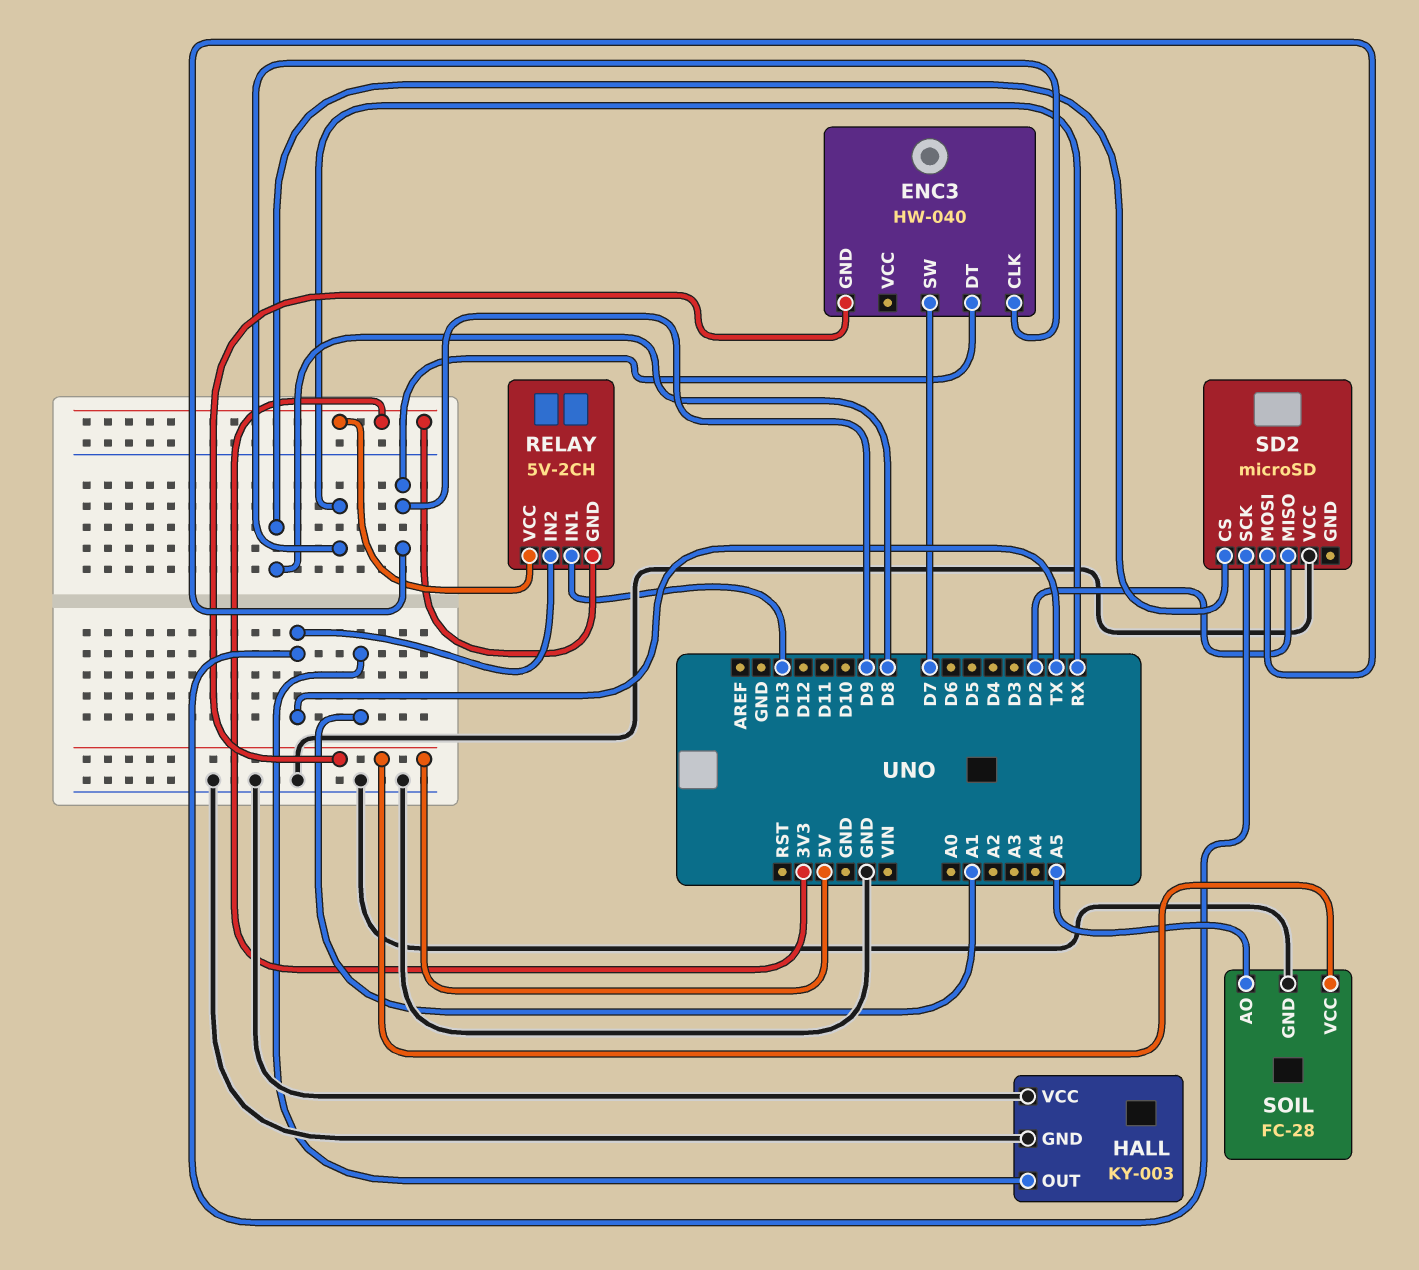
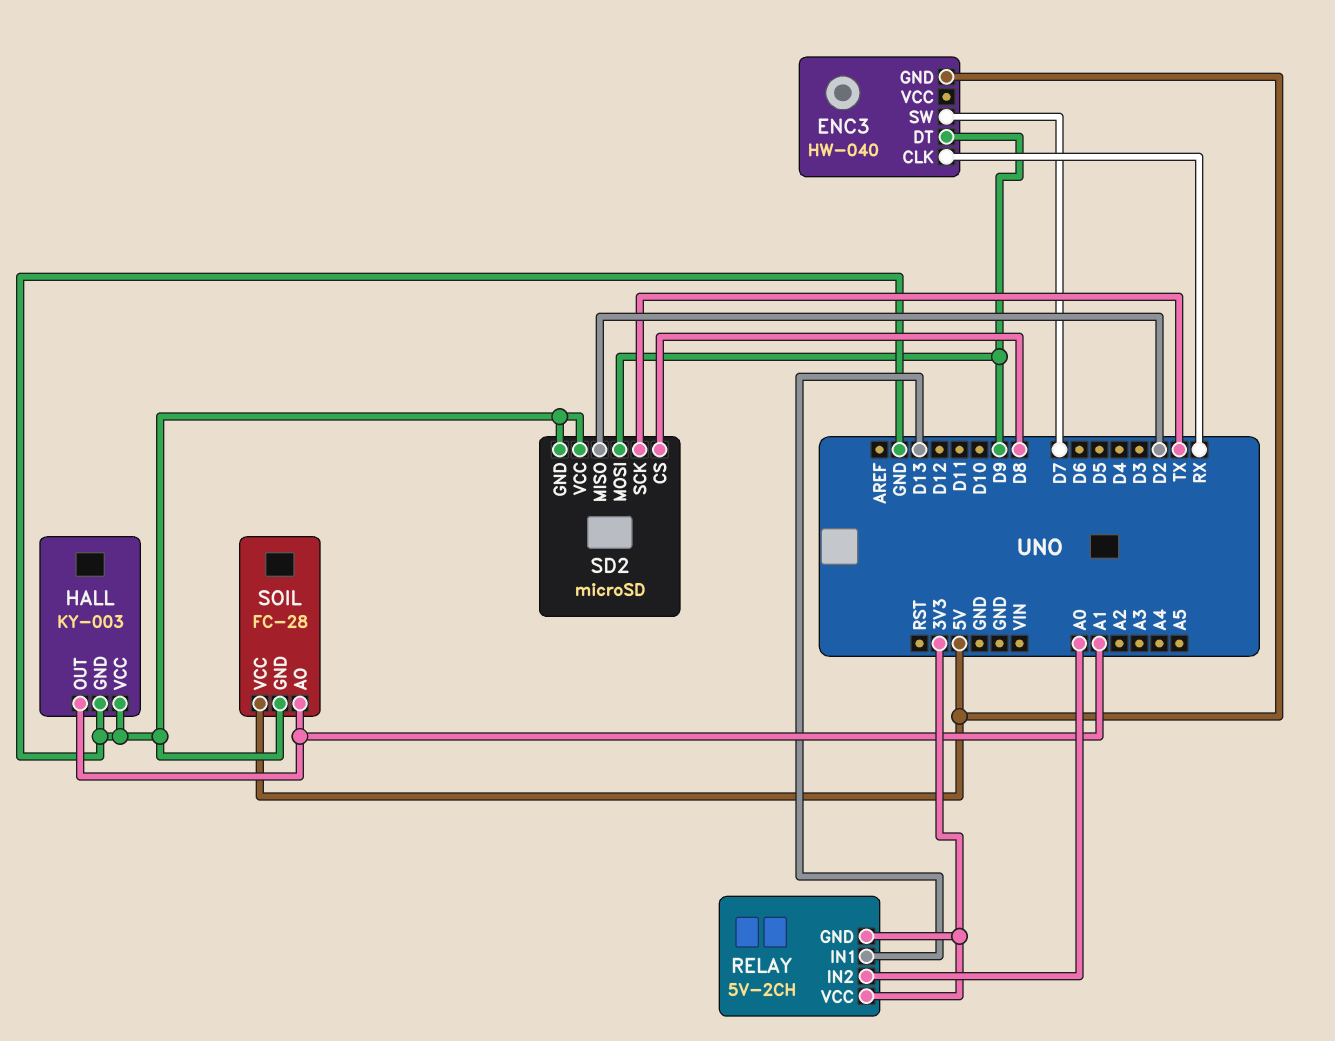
RELAY pin IN2: TX -> A0
SD2 pin GND: none -> GND
SOIL pin AO: A5 -> A1

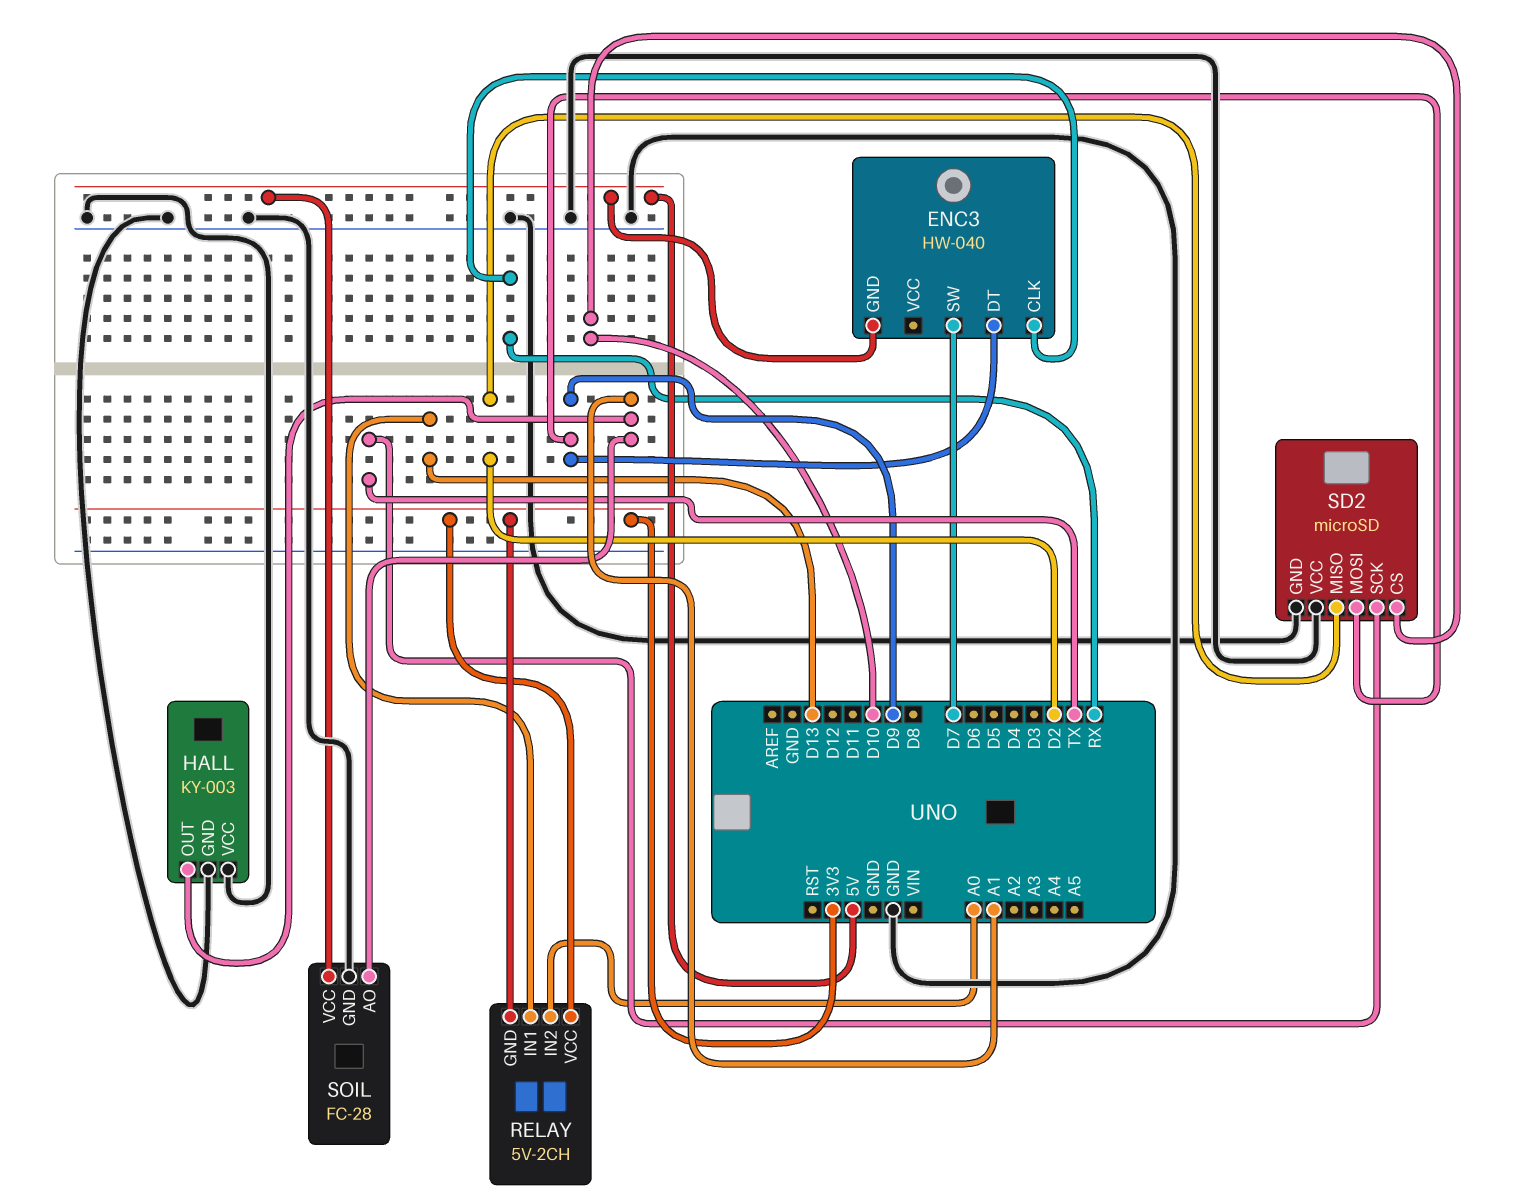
SD2 pin CS: D8 -> D10

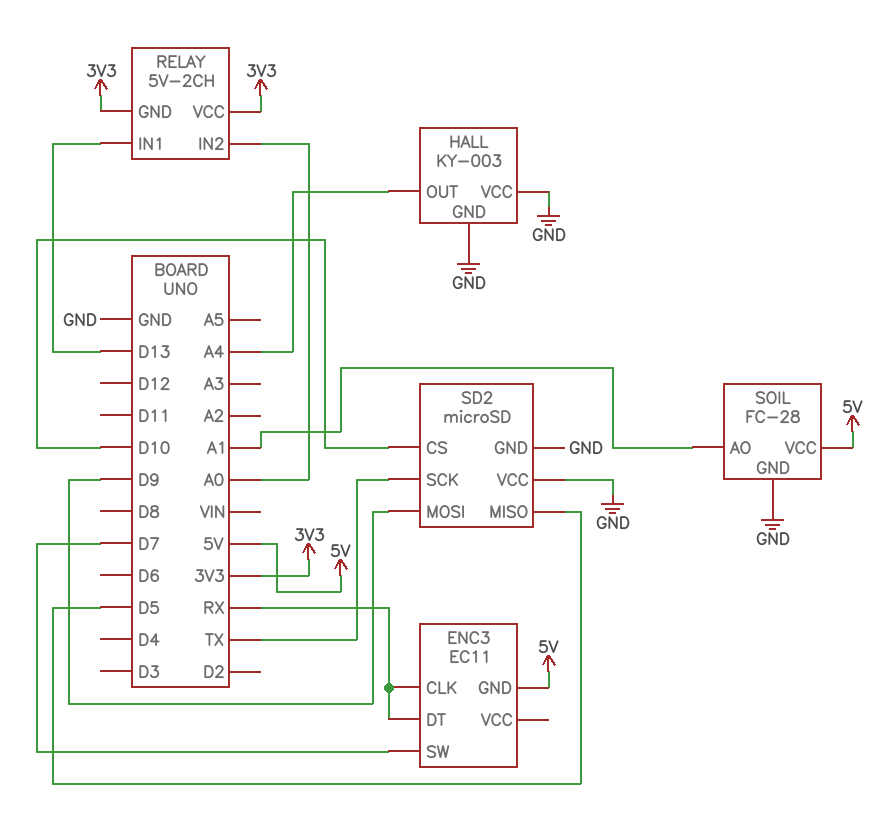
ENC3: HW-040 -> EC11
ENC3 pin DT: D9 -> RX
HALL pin OUT: A1 -> A4
SD2 pin MISO: D2 -> D5

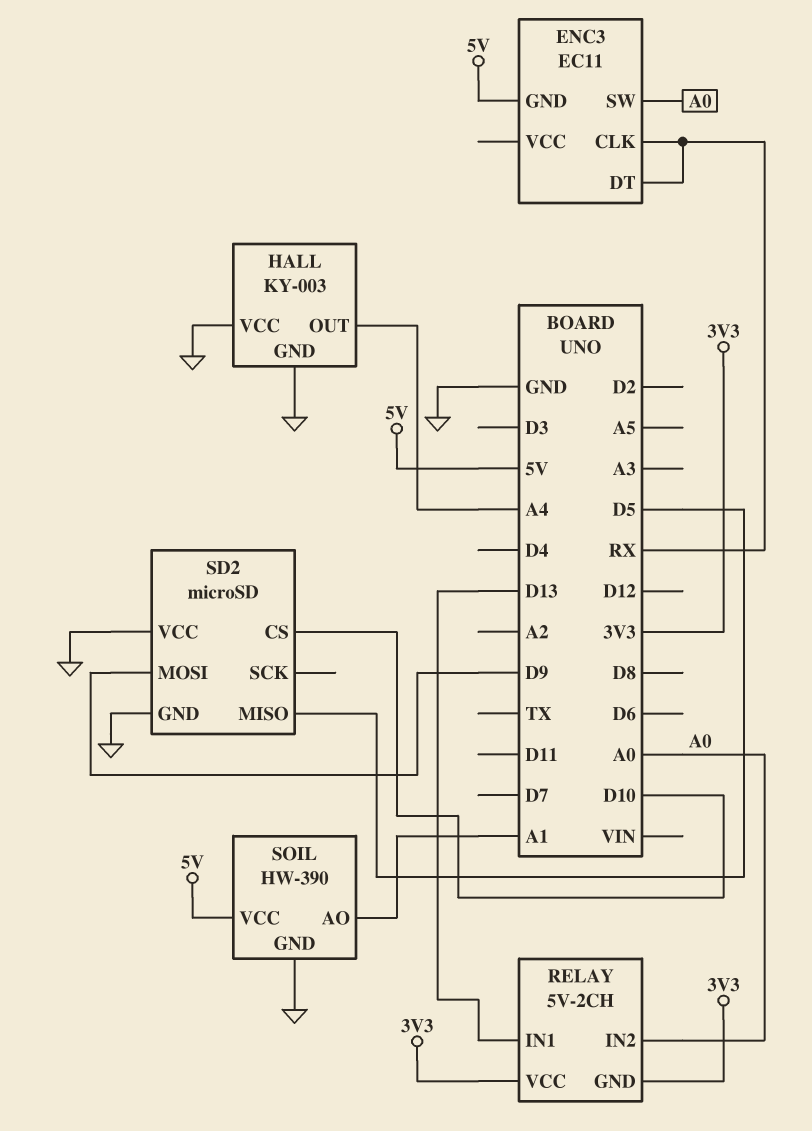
ENC3 pin SW: D7 -> A0
SD2 pin SCK: TX -> none
SOIL: FC-28 -> HW-390

